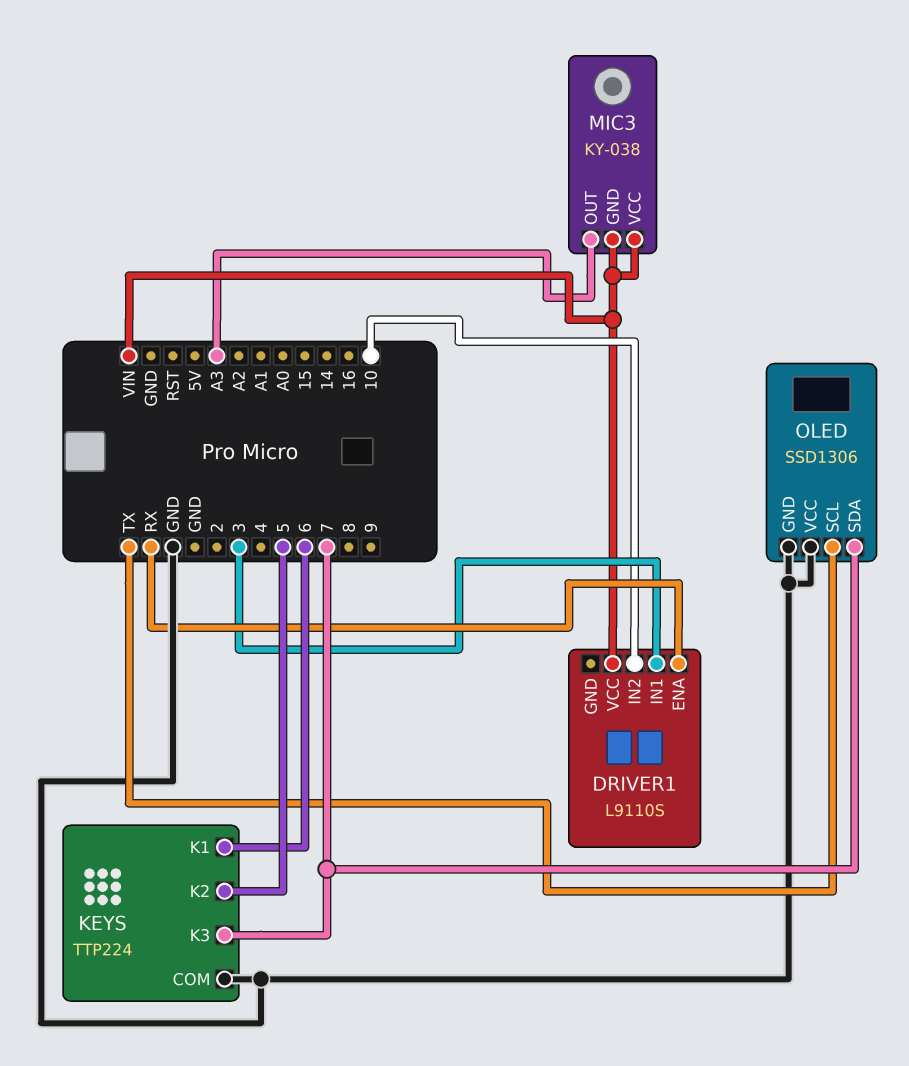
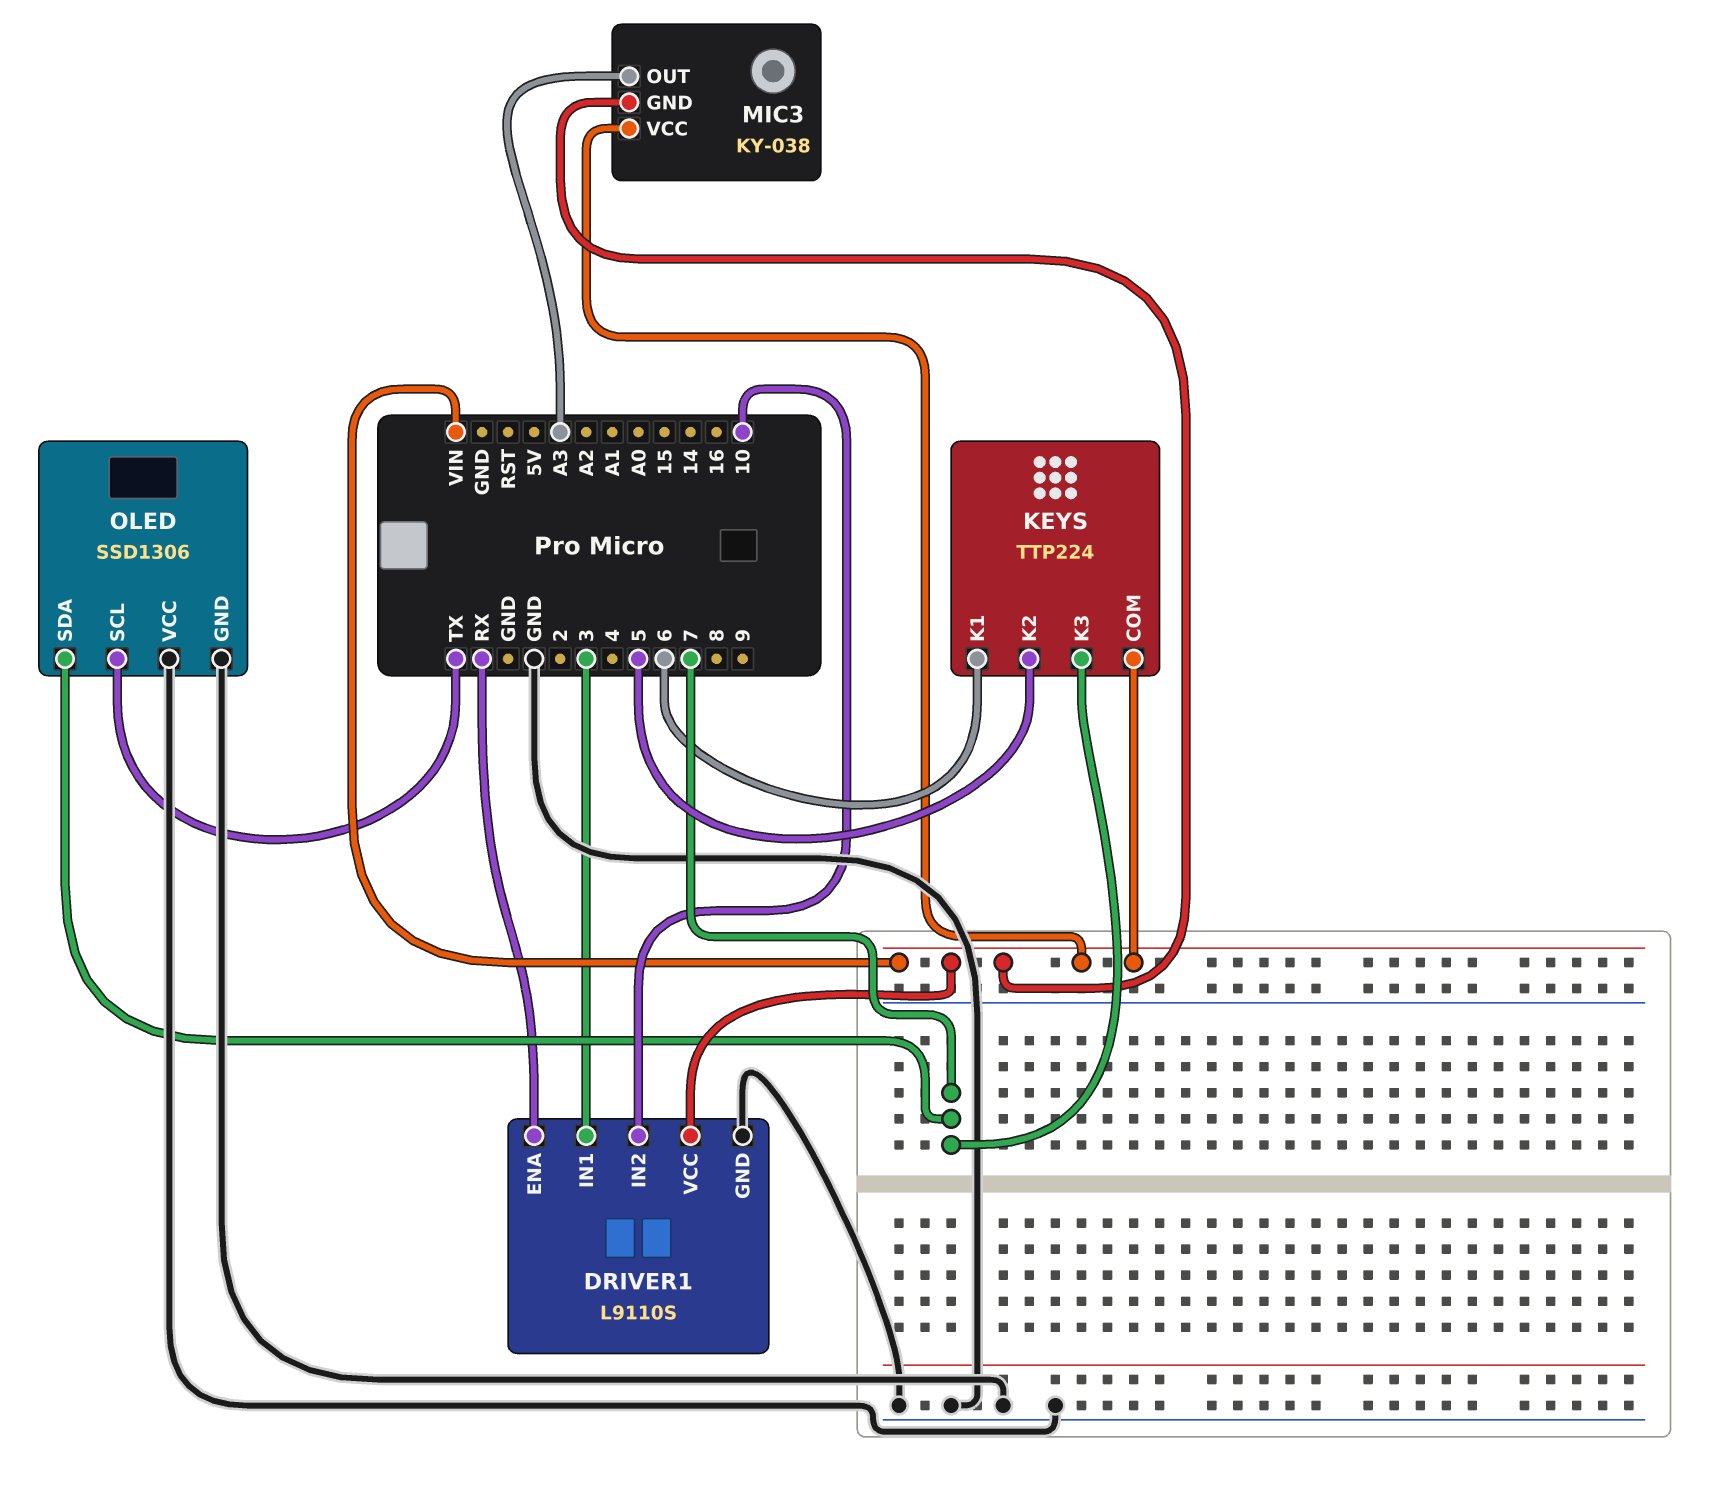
DRIVER1 pin GND: none -> GND
KEYS pin COM: GND -> VIN

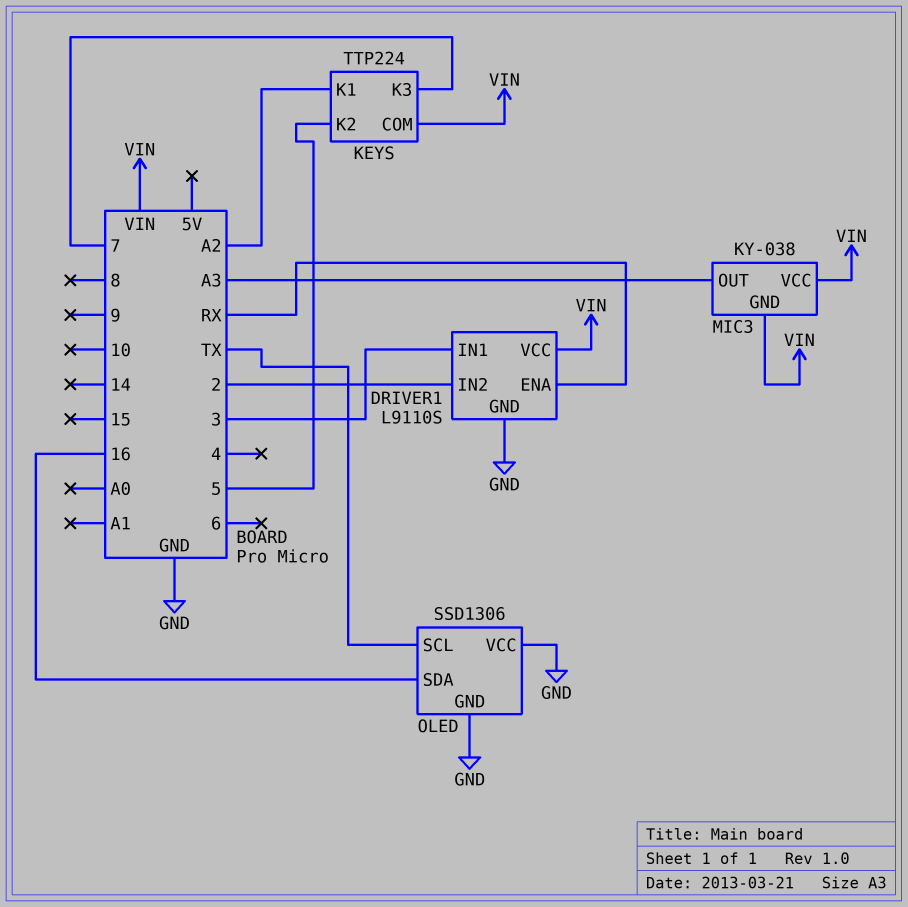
DRIVER1 pin IN2: 10 -> 2
KEYS pin K1: 6 -> A2
OLED pin SDA: 7 -> 16

